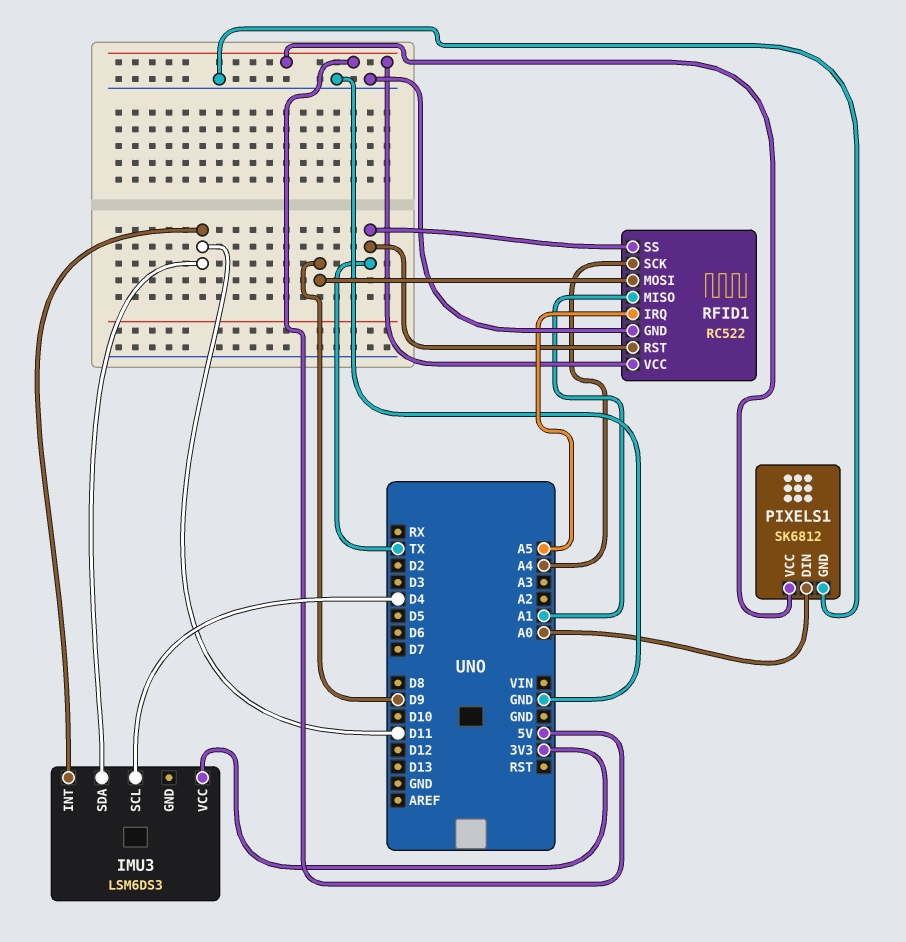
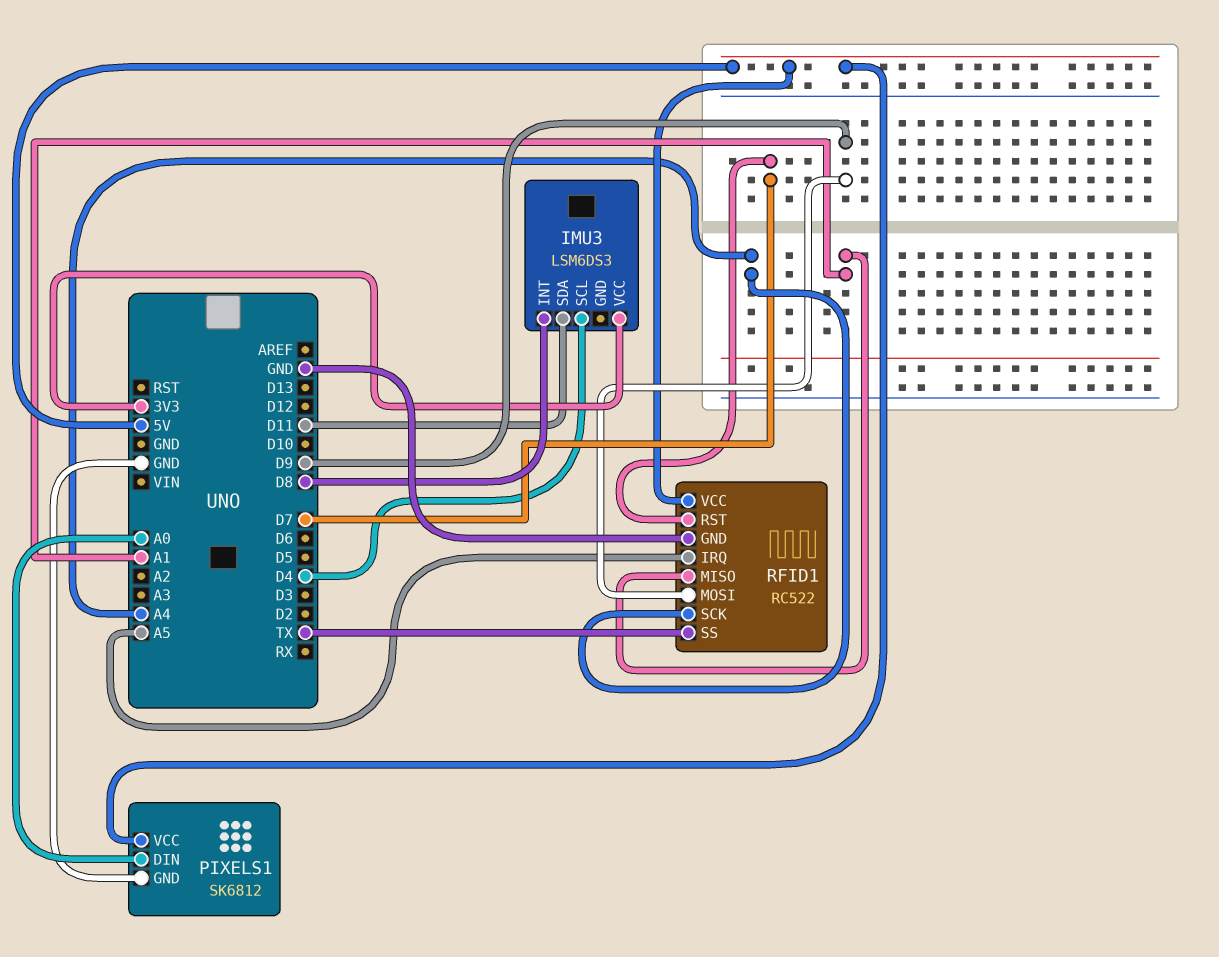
IMU3 pin INT: D11 -> D8
RFID1 pin RST: TX -> D7

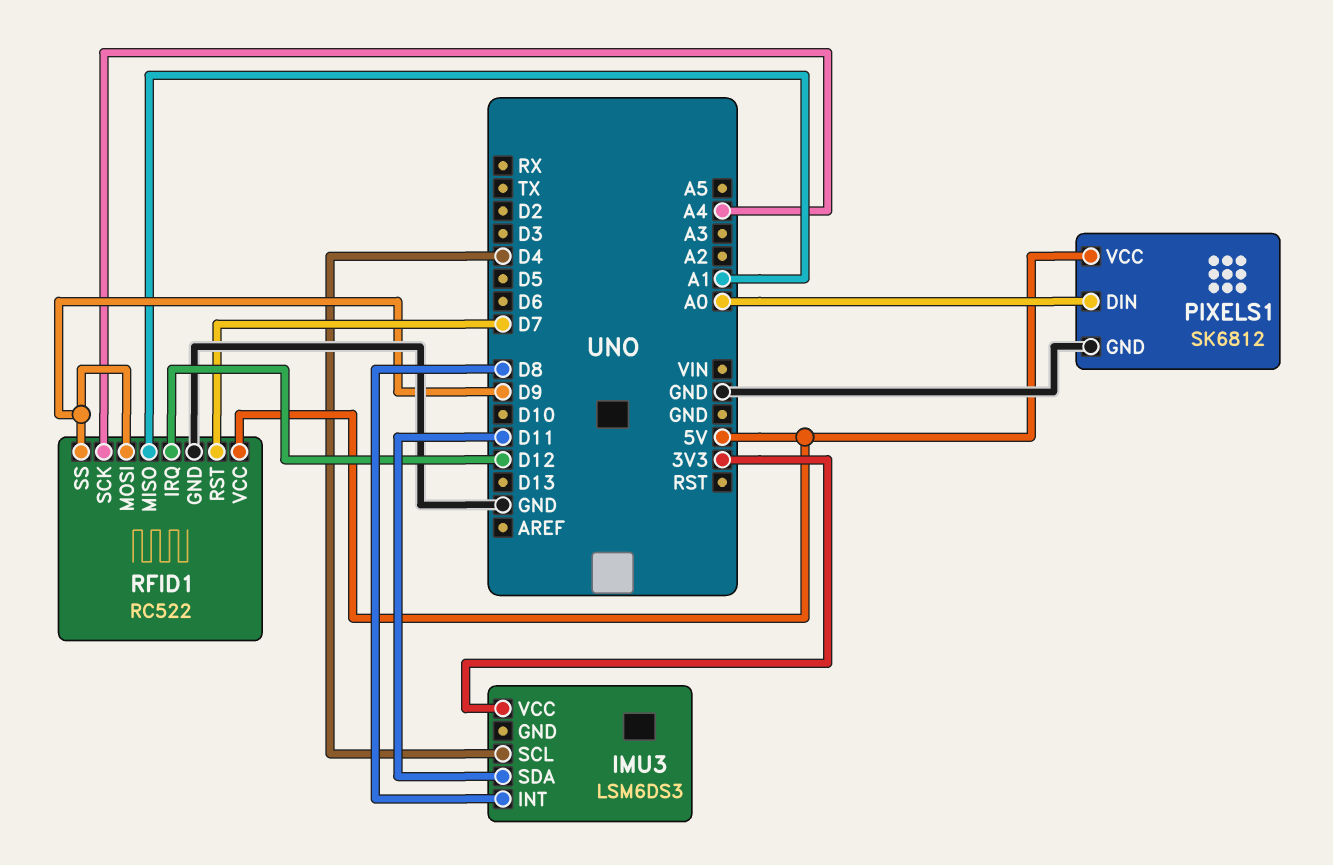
RFID1 pin IRQ: A5 -> D12
RFID1 pin SS: TX -> D9

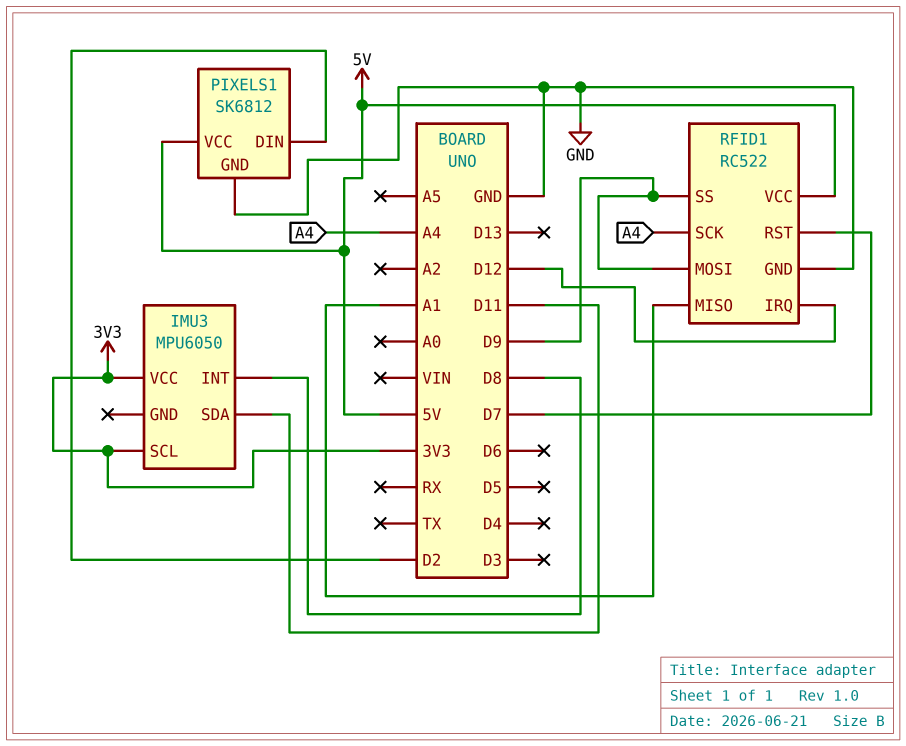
IMU3: LSM6DS3 -> MPU6050
IMU3 pin SCL: D4 -> 3V3
PIXELS1 pin DIN: A0 -> D2

